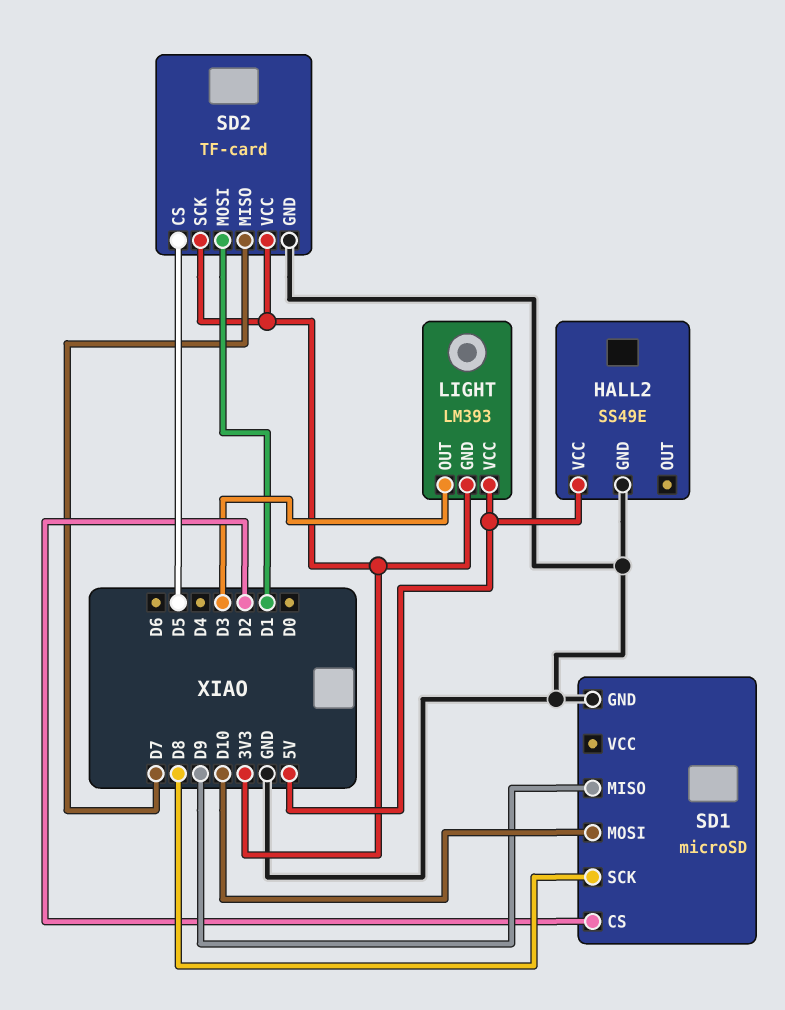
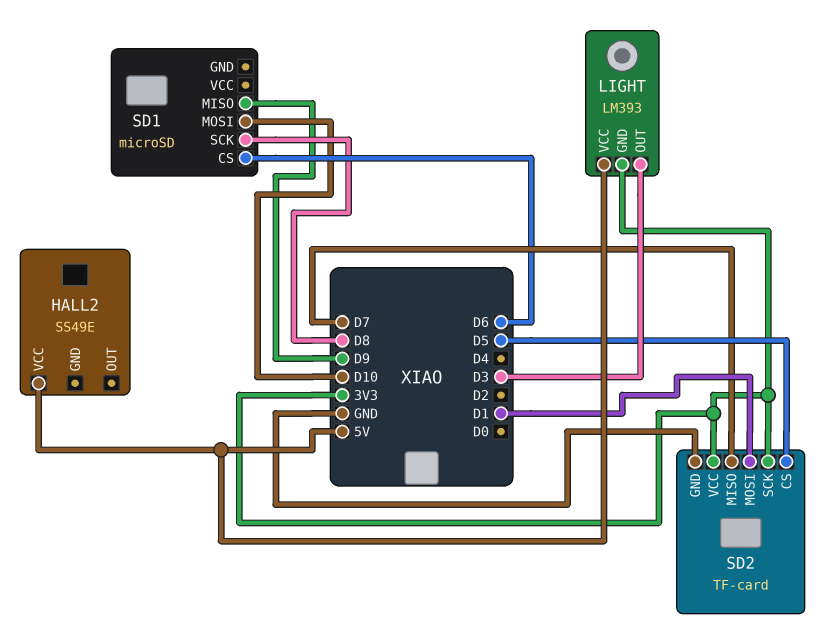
HALL2 pin GND: GND -> none
SD1 pin CS: D2 -> D6
SD1 pin GND: GND -> none

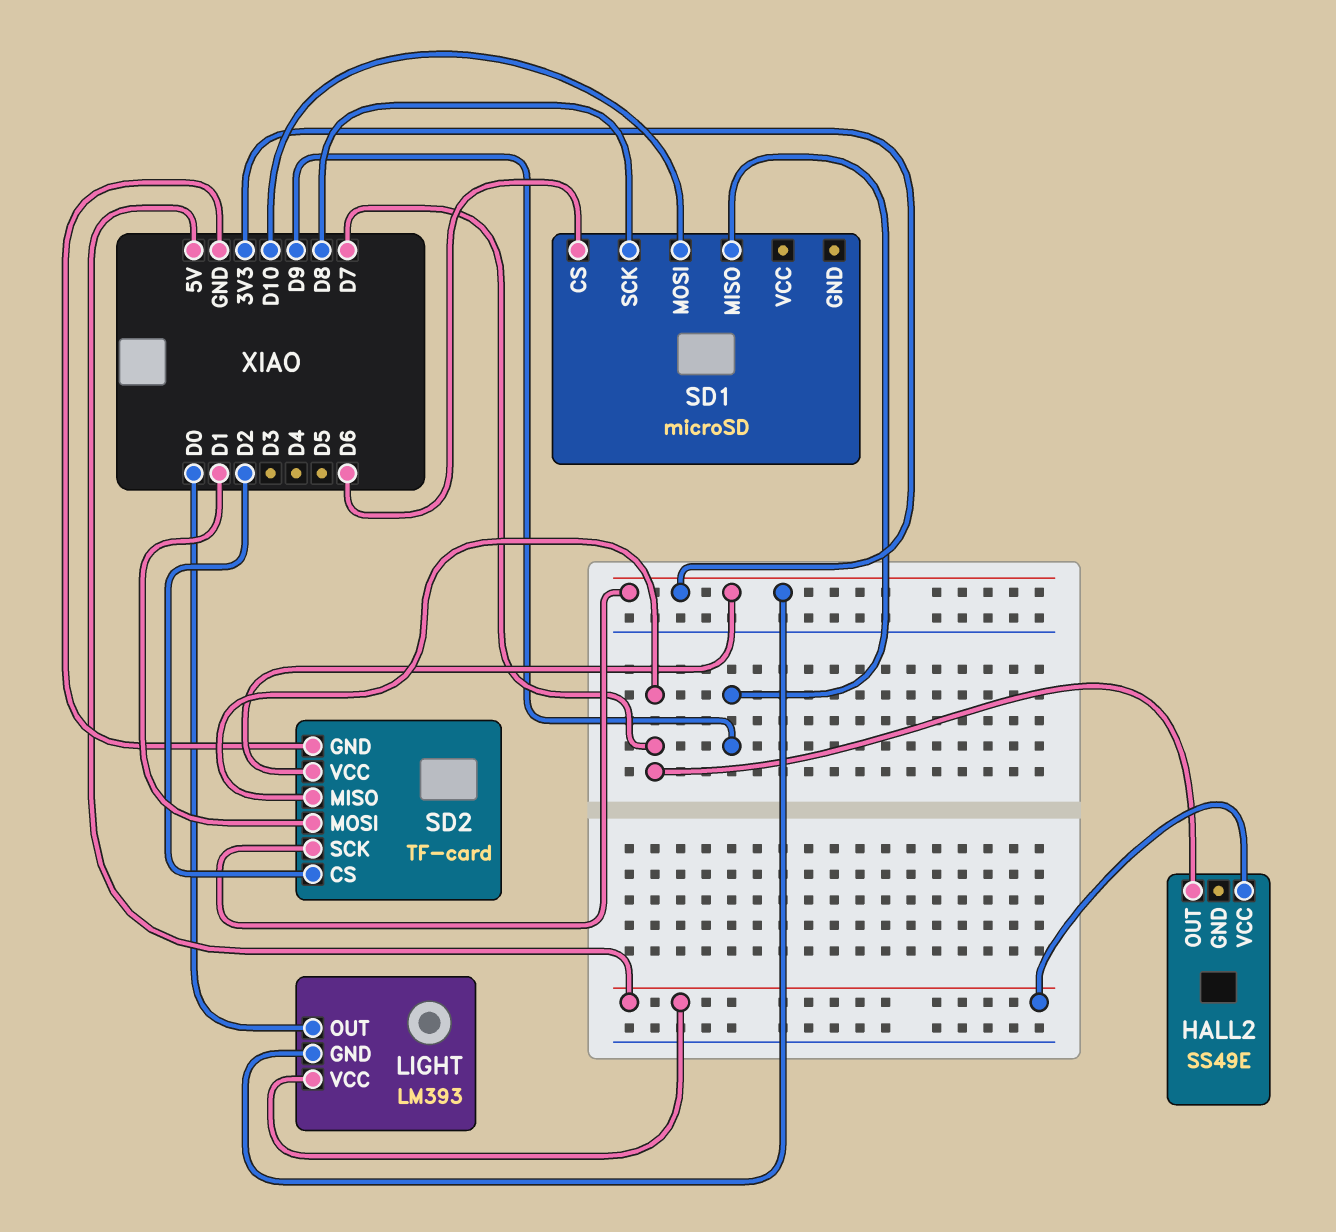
HALL2 pin OUT: none -> D7
LIGHT pin OUT: D3 -> D0
SD2 pin CS: D5 -> D2

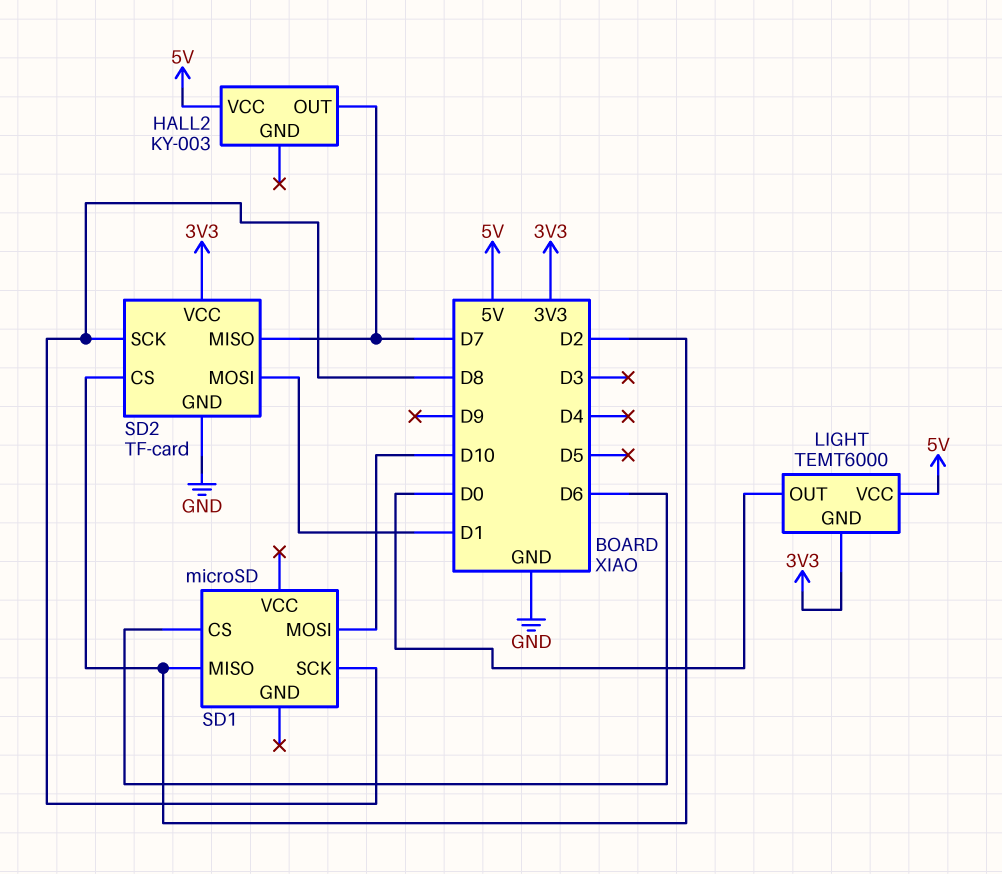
HALL2: SS49E -> KY-003
LIGHT: LM393 -> TEMT6000
SD1 pin MISO: D9 -> D2
SD2 pin SCK: 3V3 -> D8

